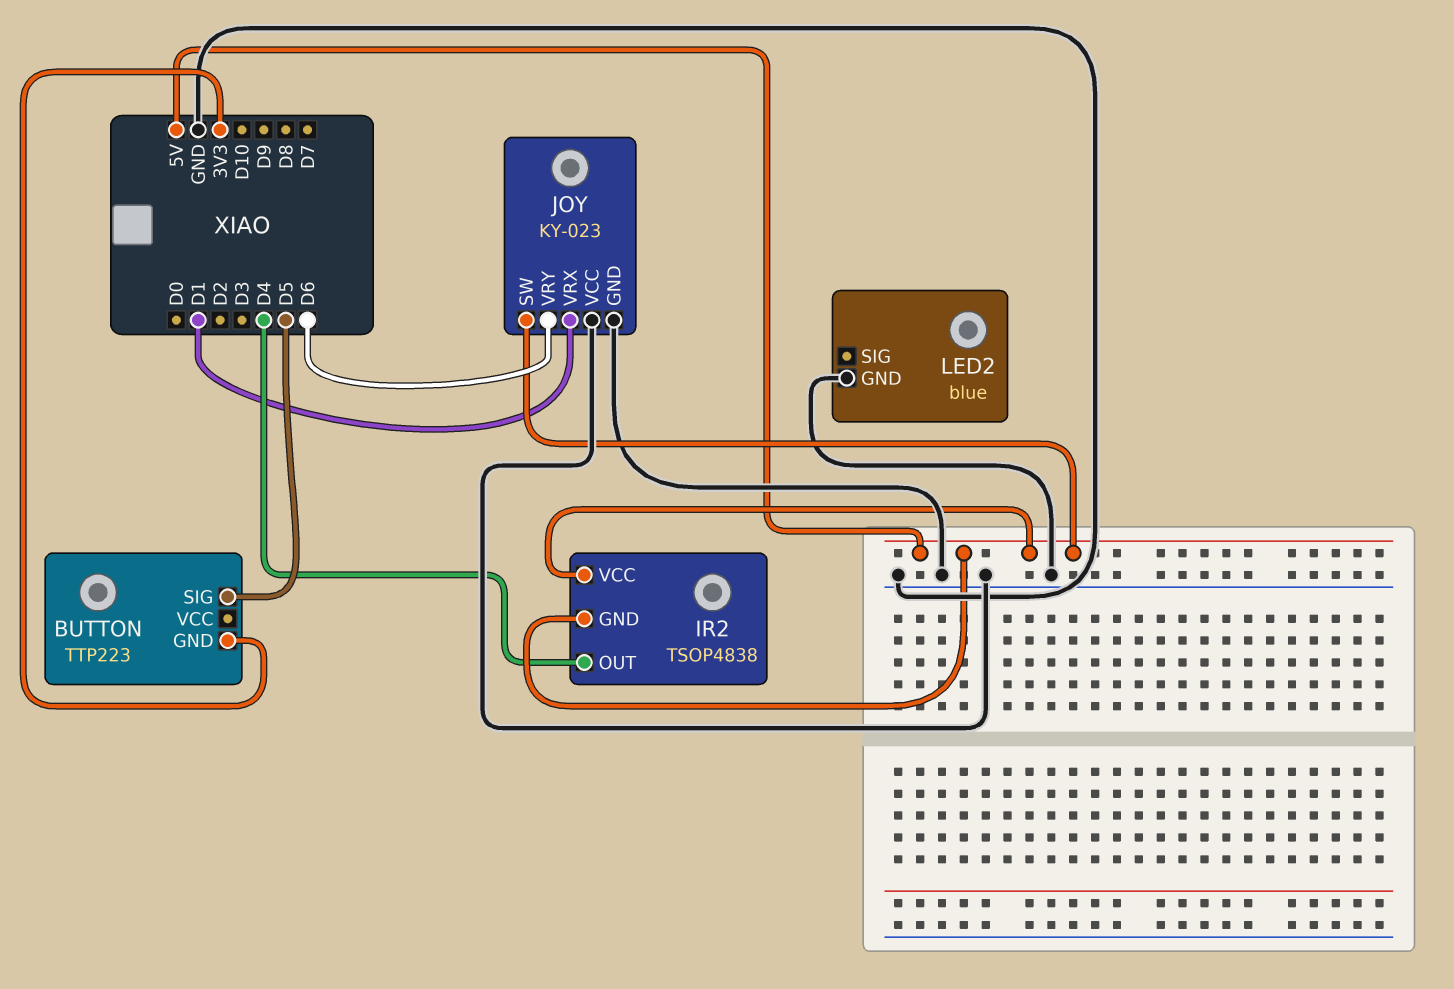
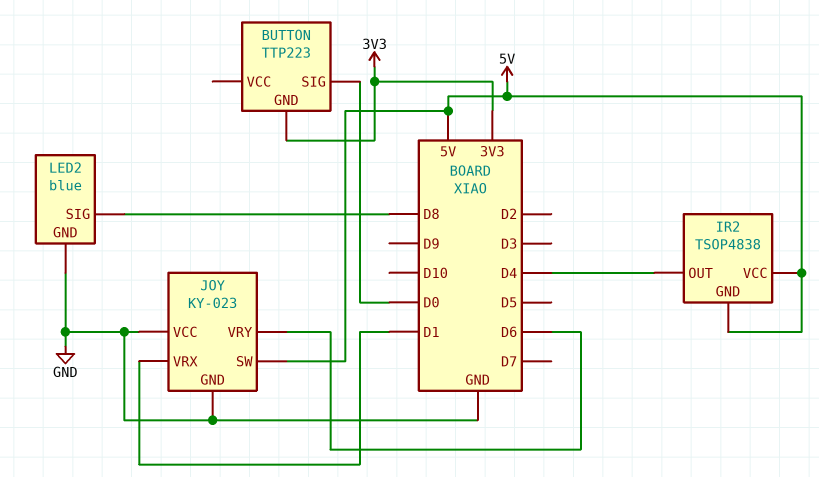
BUTTON pin SIG: D5 -> D0
LED2 pin SIG: none -> D8

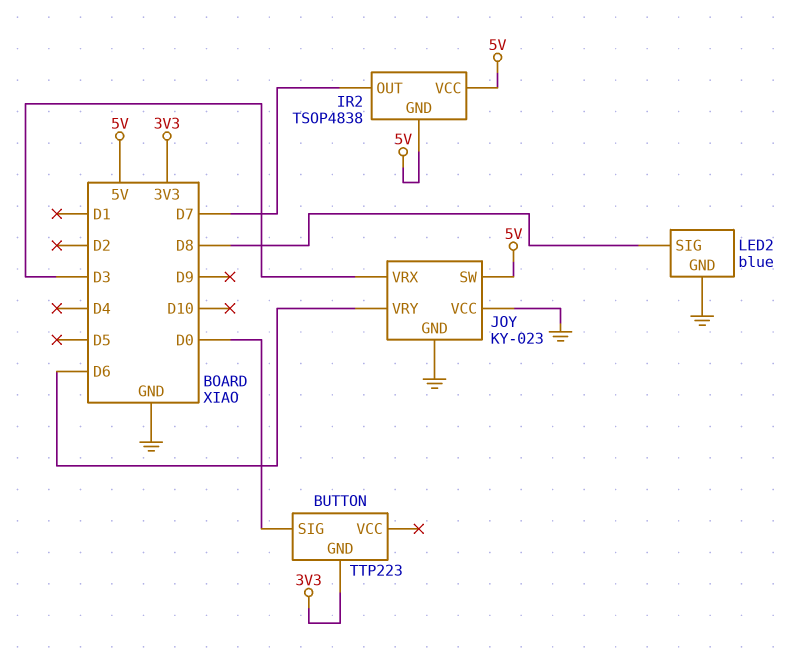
IR2 pin OUT: D4 -> D7
JOY pin VRX: D1 -> D3

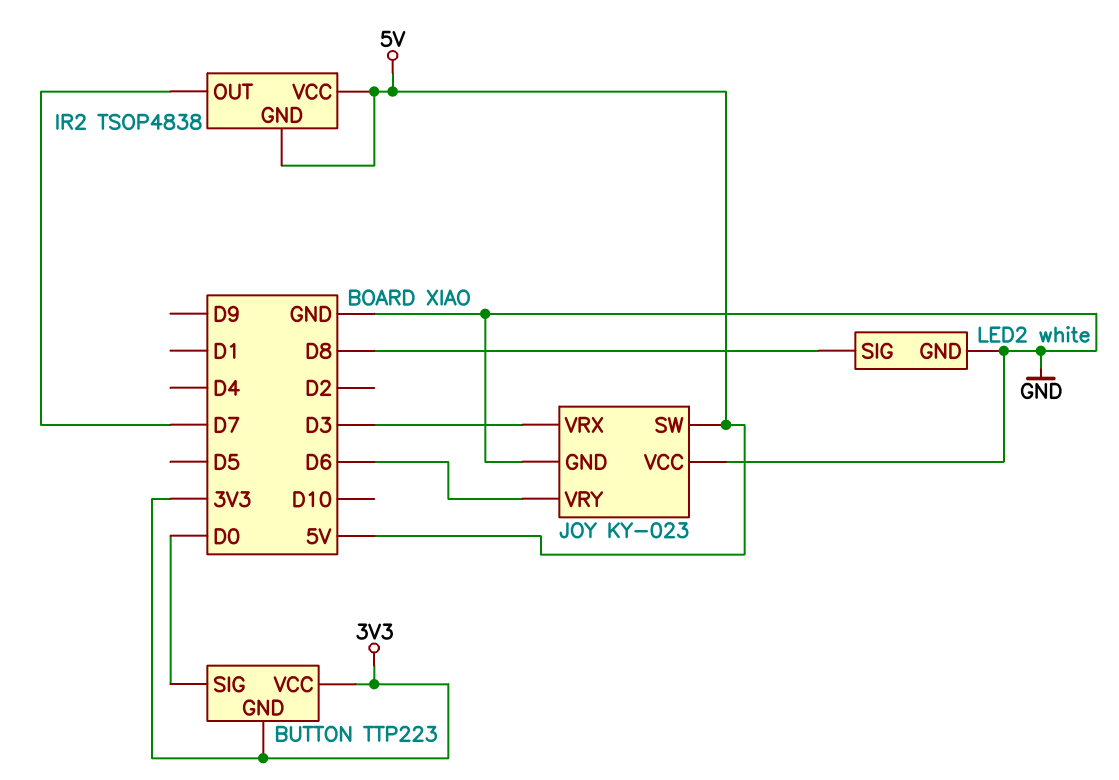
BUTTON pin VCC: none -> 3V3
LED2: blue -> white

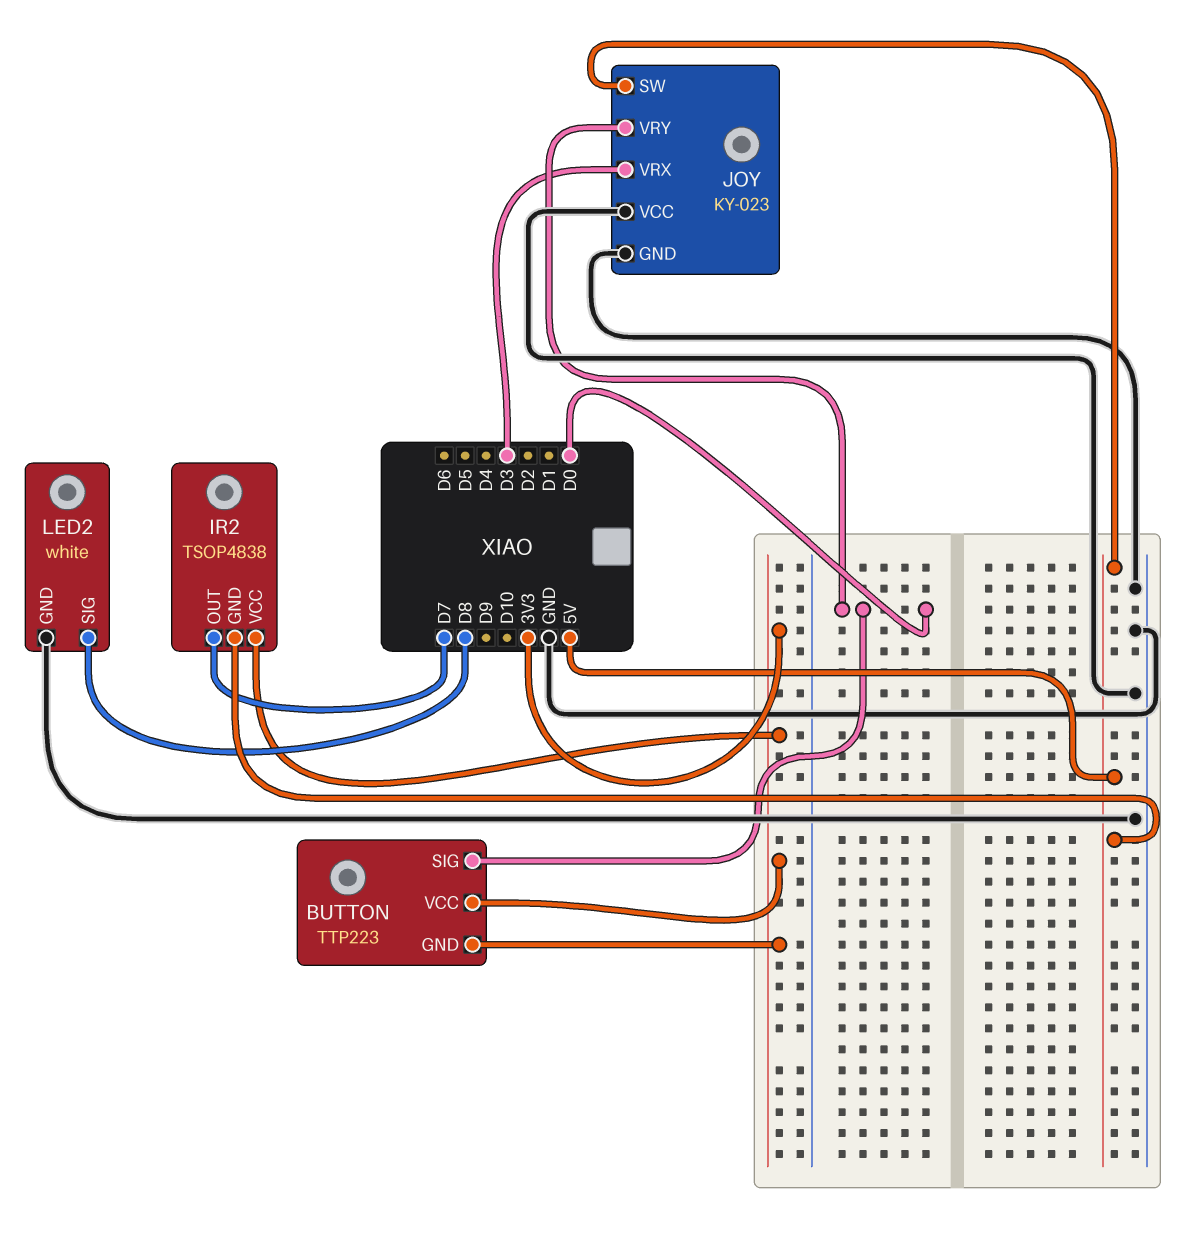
IR2 pin VCC: 5V -> 3V3
JOY pin VRY: D6 -> D0

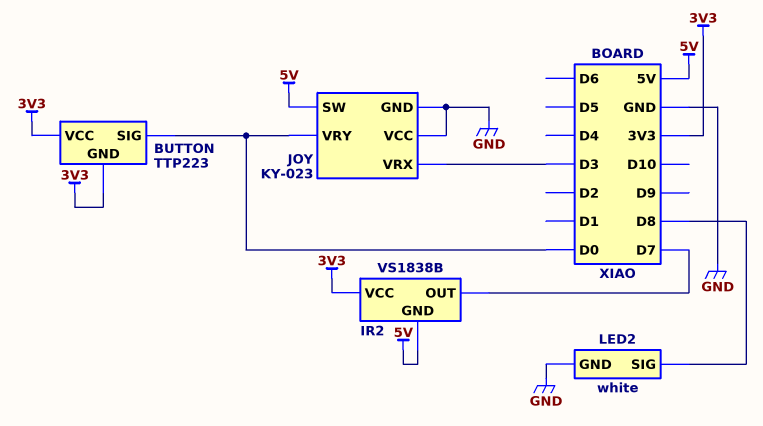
IR2: TSOP4838 -> VS1838B

